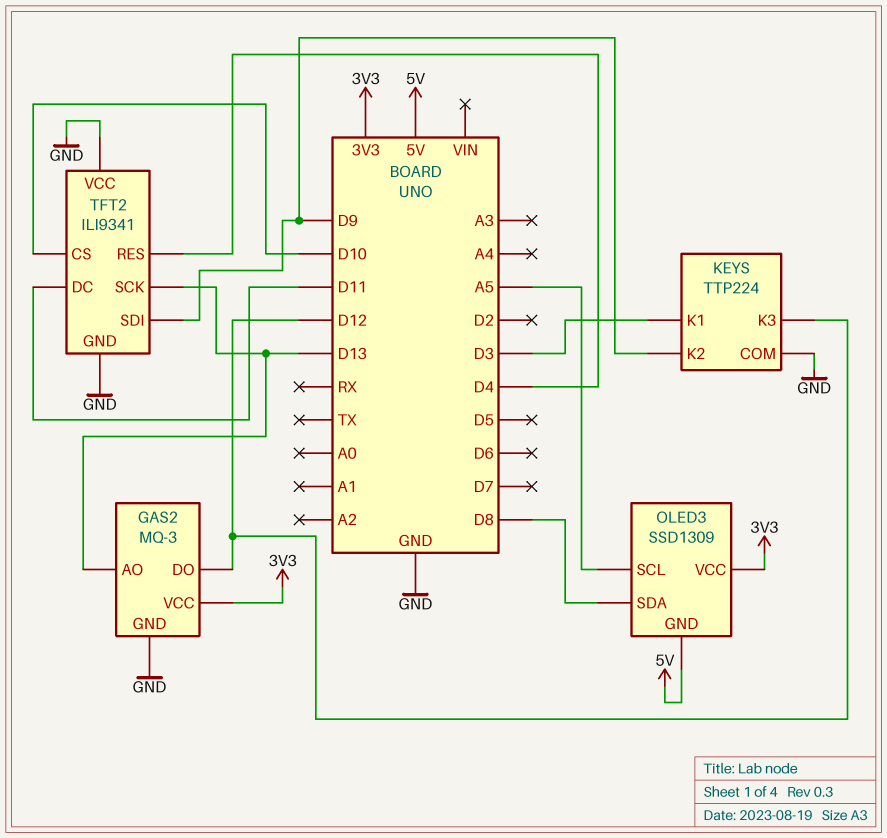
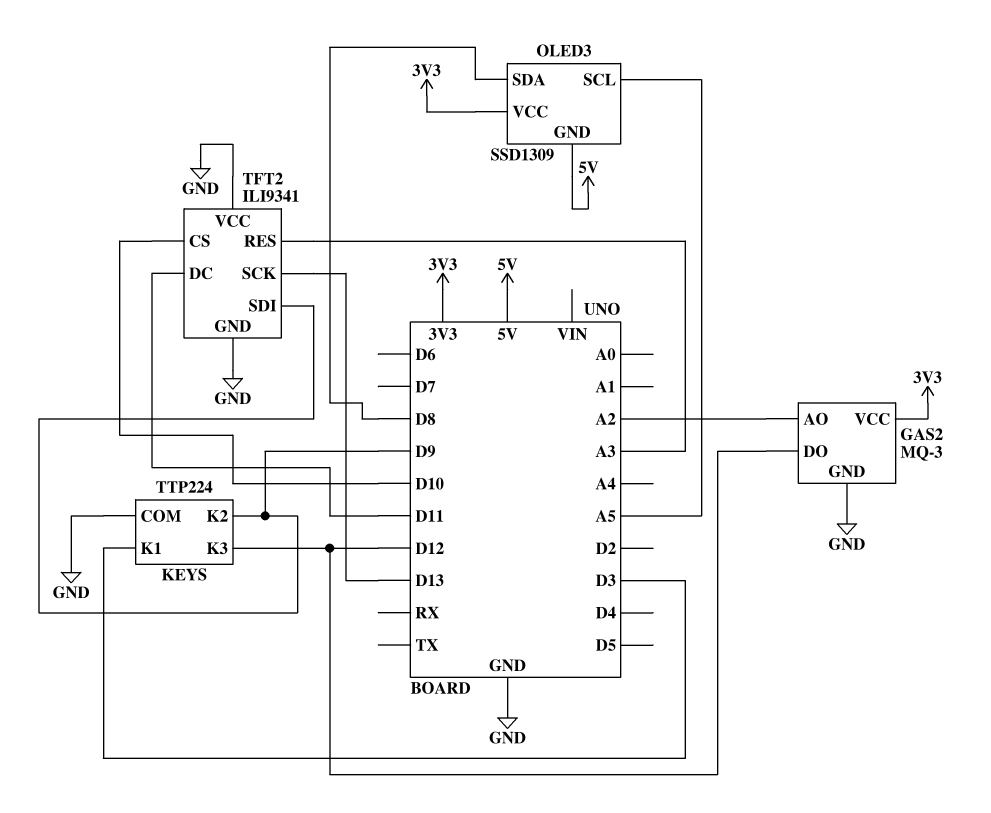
GAS2 pin AO: D13 -> A2
TFT2 pin RES: D4 -> A3

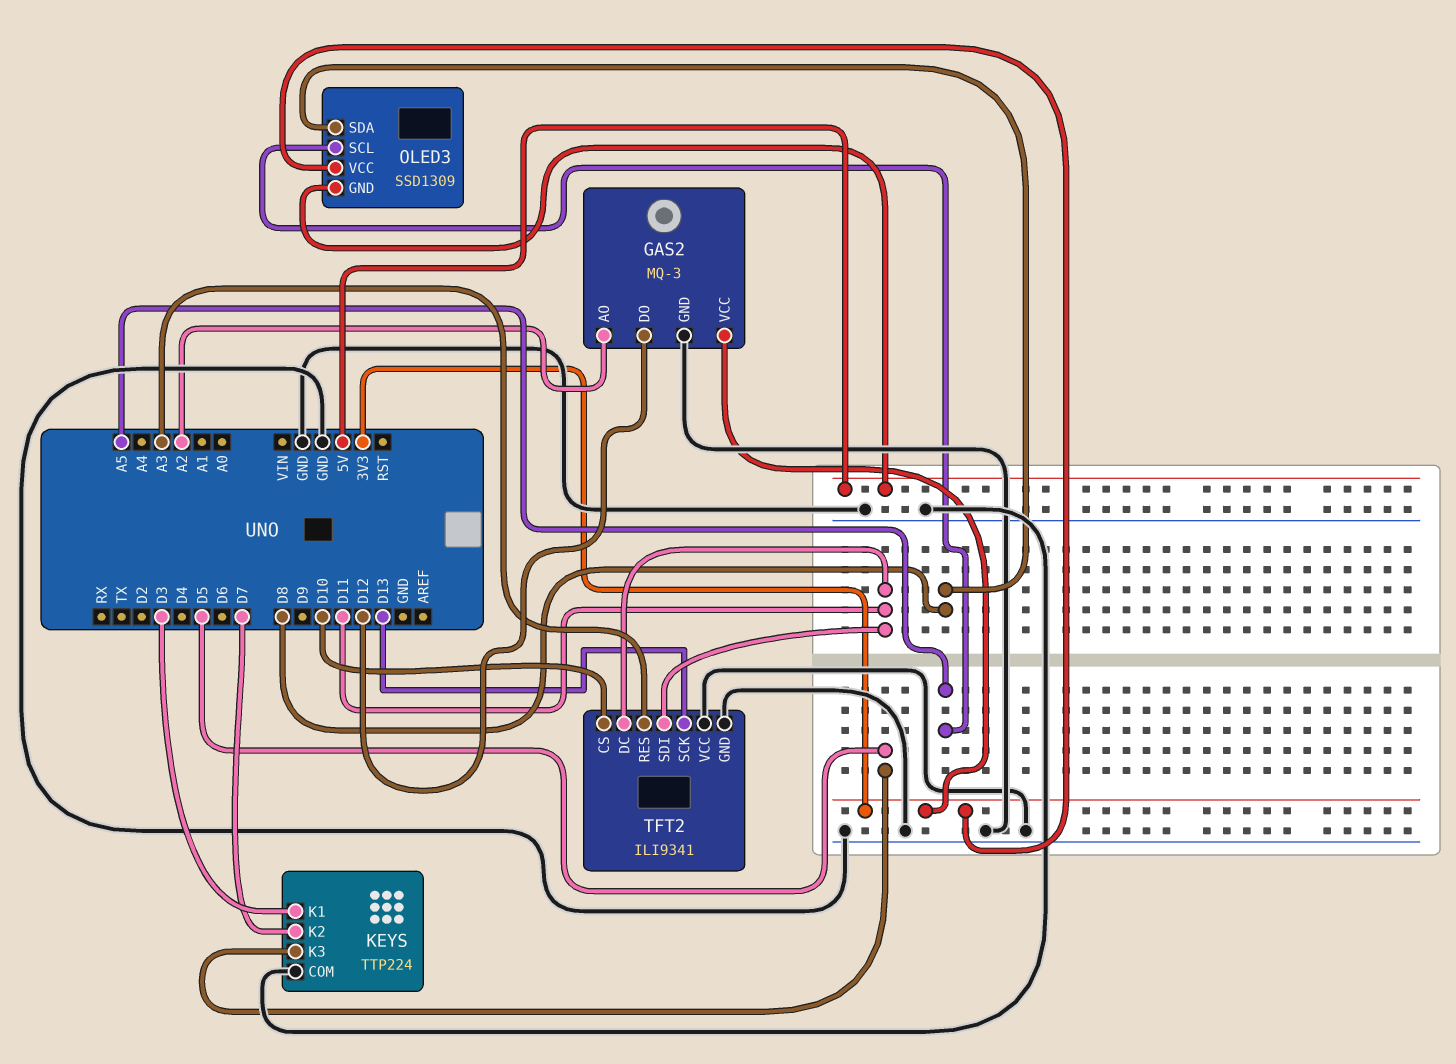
KEYS pin K2: D9 -> D7
KEYS pin K3: D12 -> D5
TFT2 pin SDI: D9 -> D11

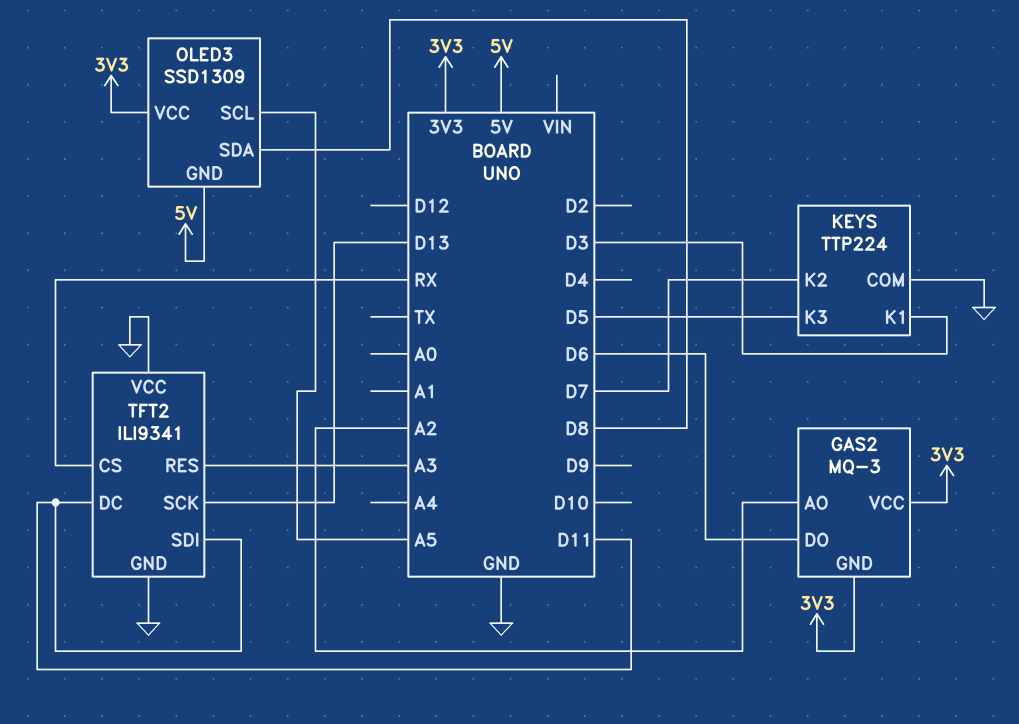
GAS2 pin DO: D12 -> D6
GAS2 pin GND: GND -> 3V3
TFT2 pin CS: D10 -> RX

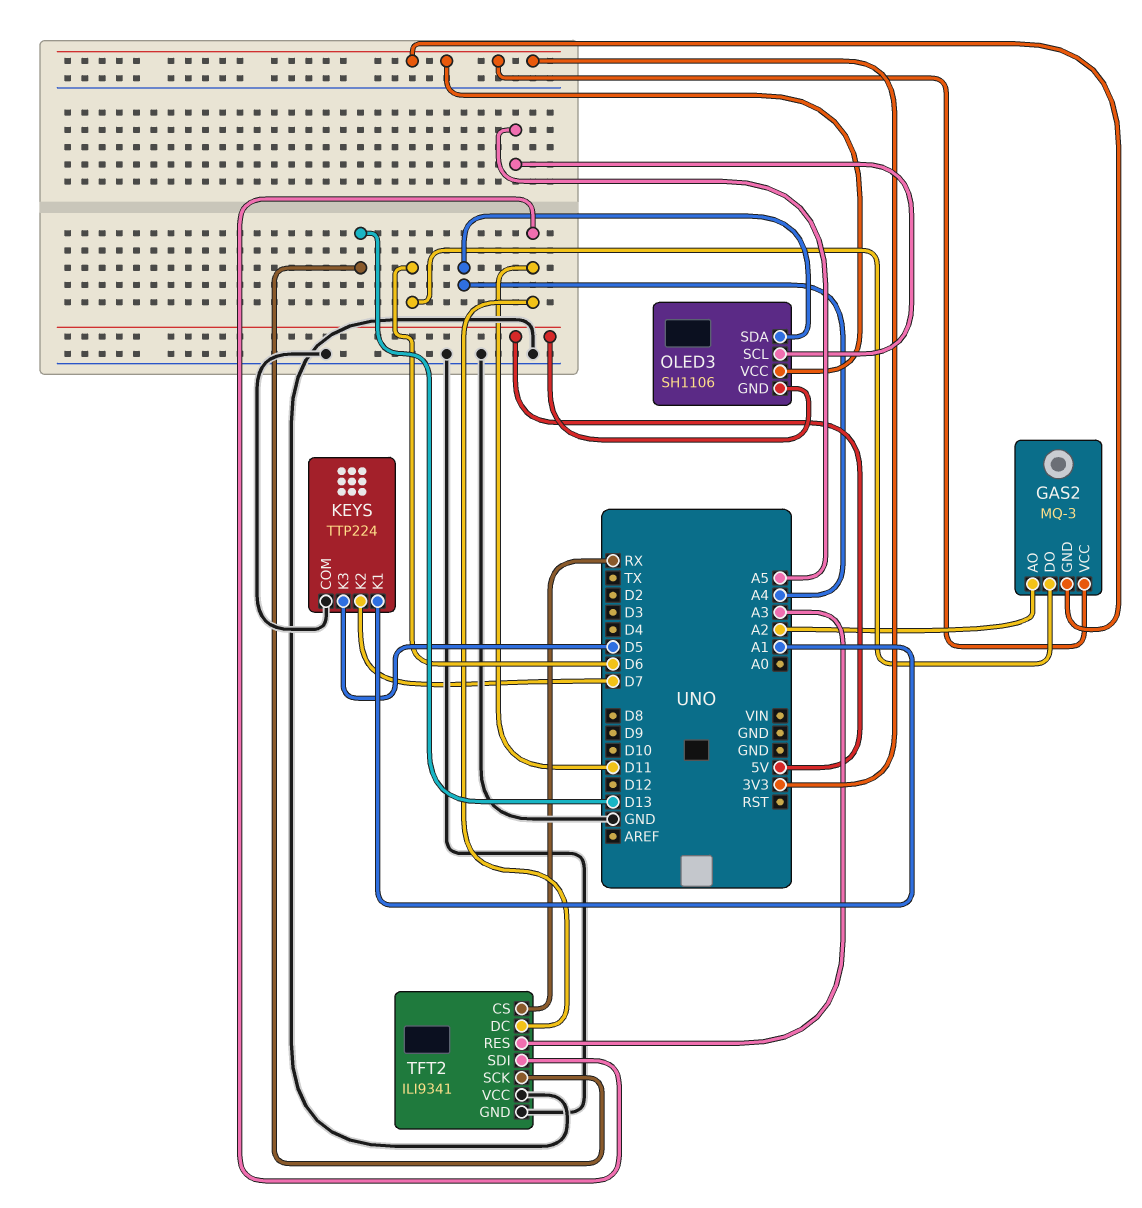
KEYS pin K1: D3 -> A1
OLED3: SSD1309 -> SH1106
OLED3 pin SDA: D8 -> A4

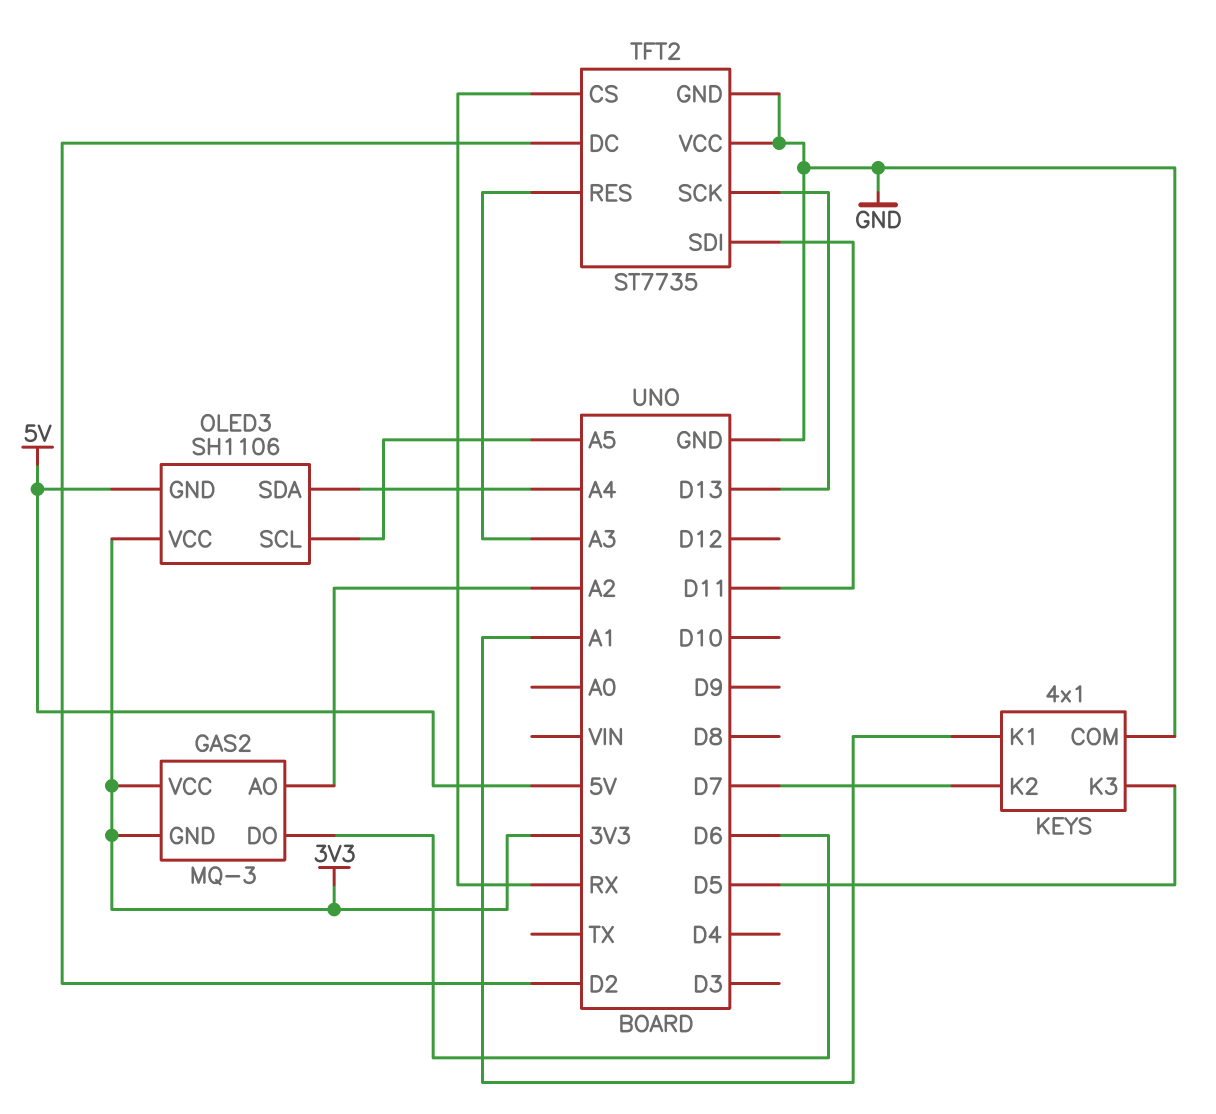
KEYS: TTP224 -> 4x1
TFT2: ILI9341 -> ST7735
TFT2 pin DC: D11 -> D2

